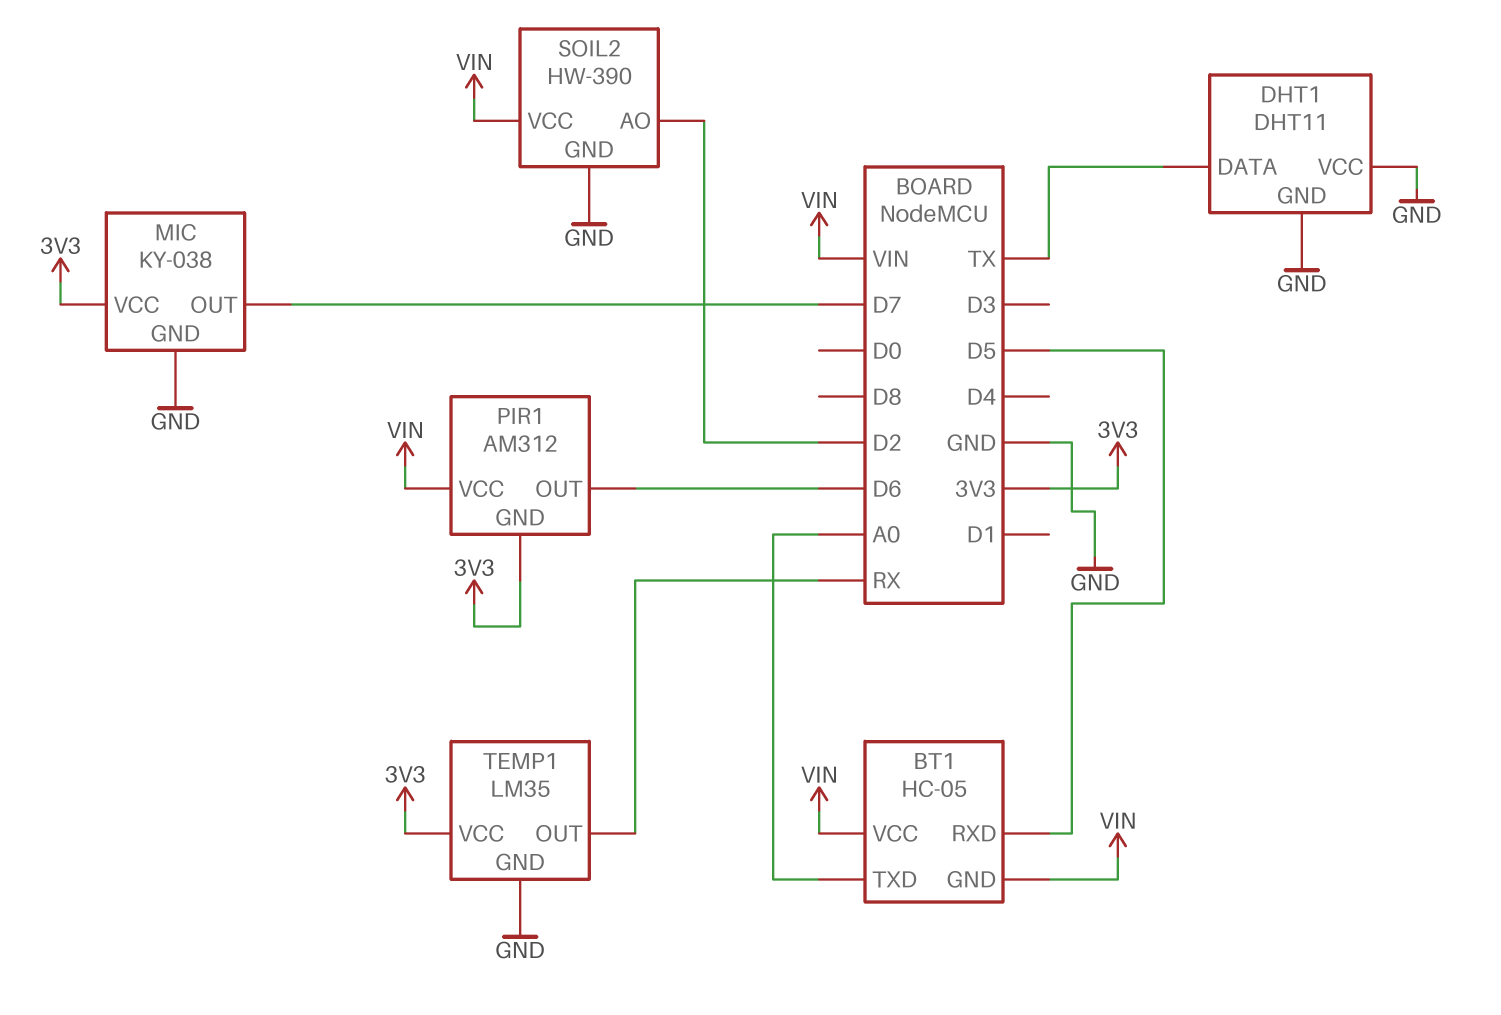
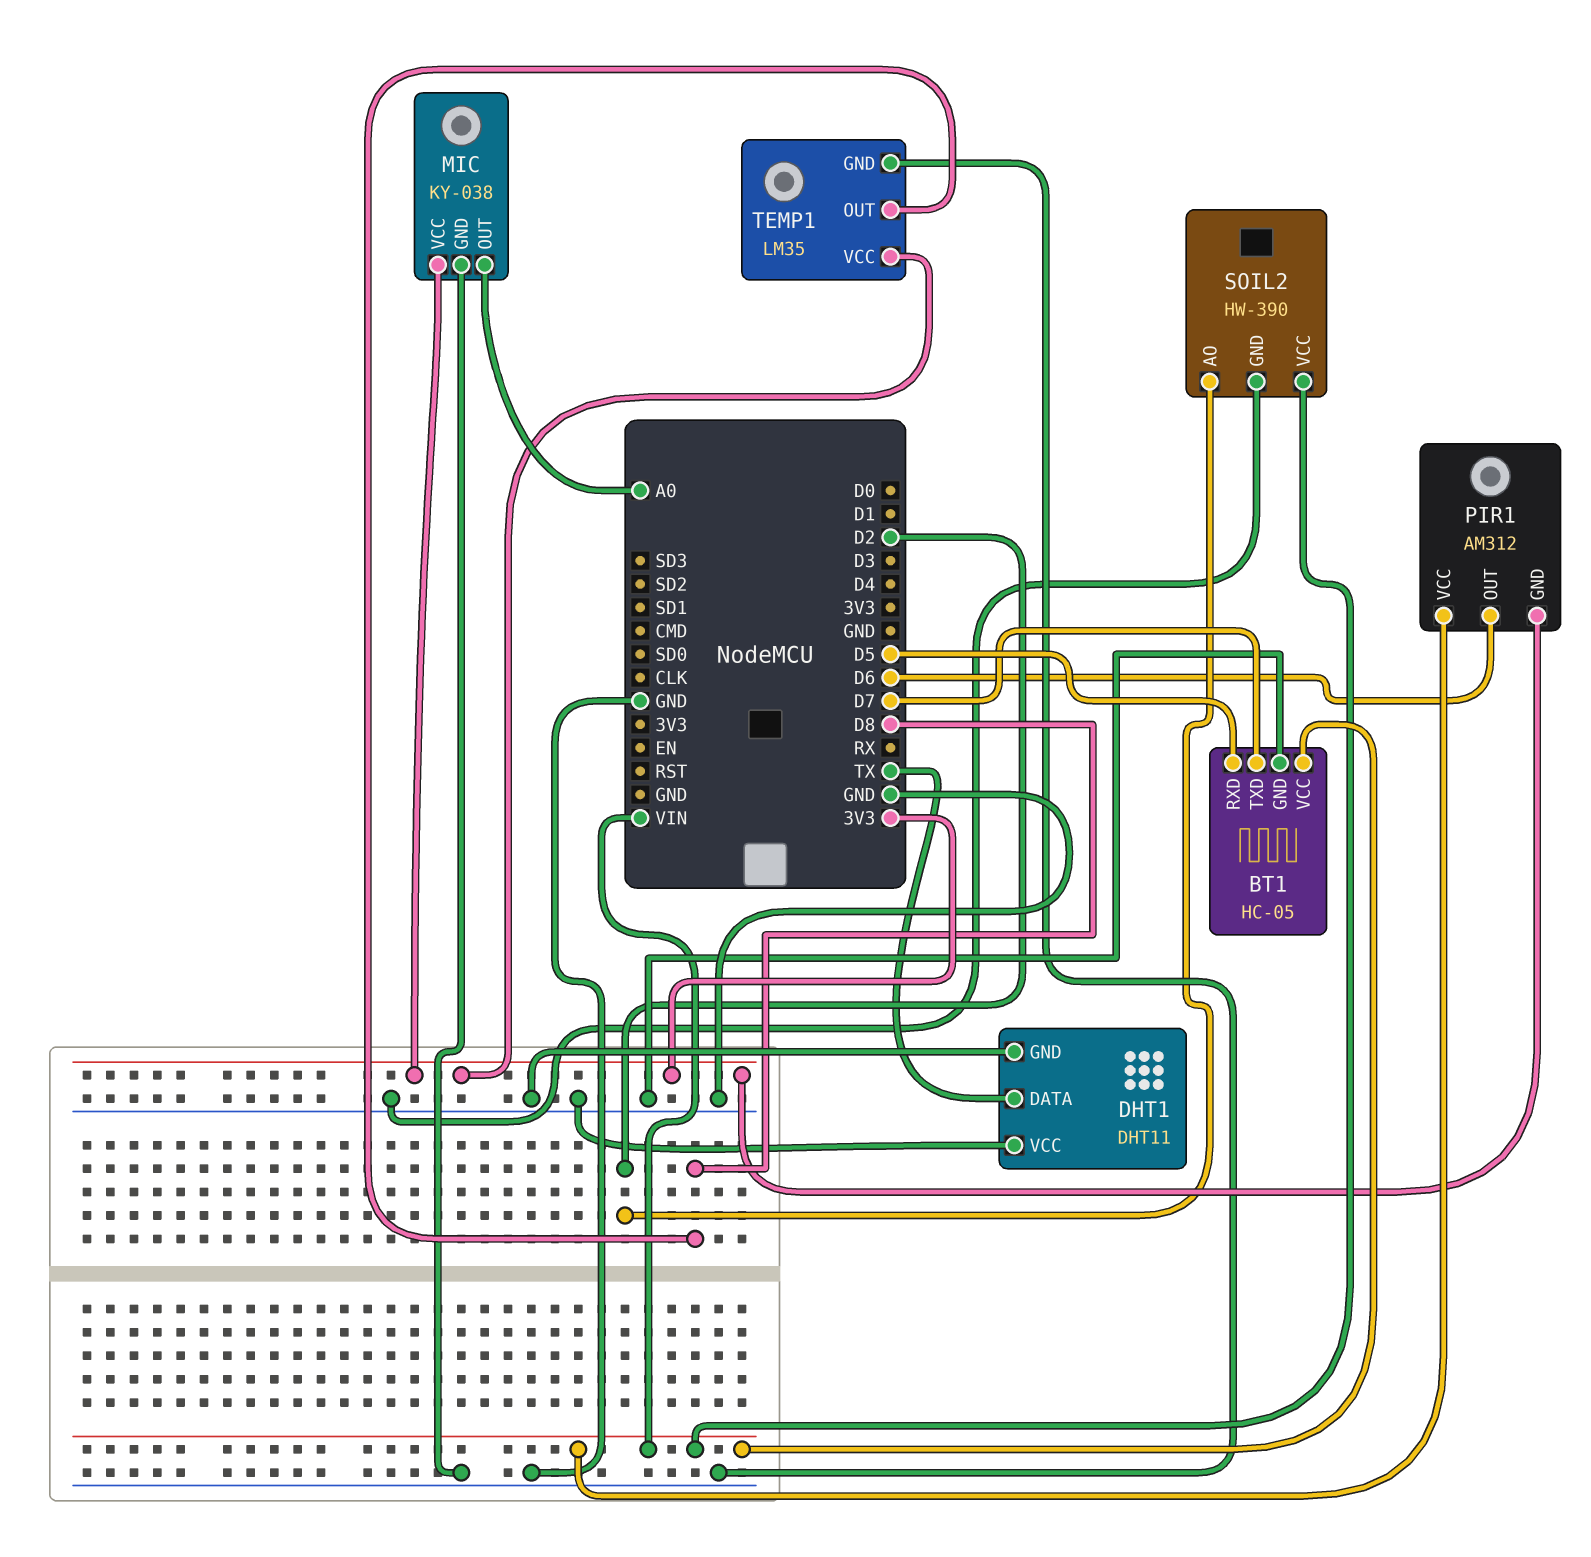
BT1 pin GND: VIN -> GND
BT1 pin TXD: A0 -> D7
MIC pin OUT: D7 -> A0
TEMP1 pin OUT: RX -> D8

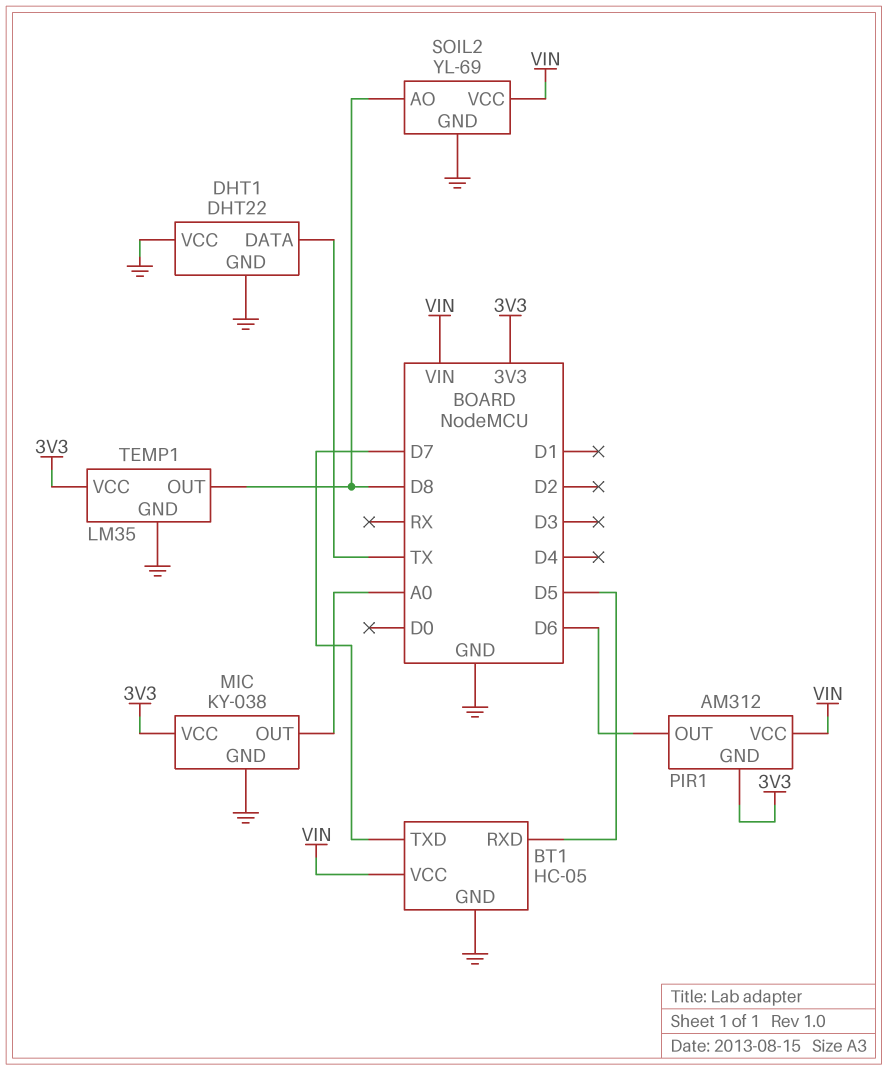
DHT1: DHT11 -> DHT22
SOIL2: HW-390 -> YL-69
SOIL2 pin AO: D2 -> D8

